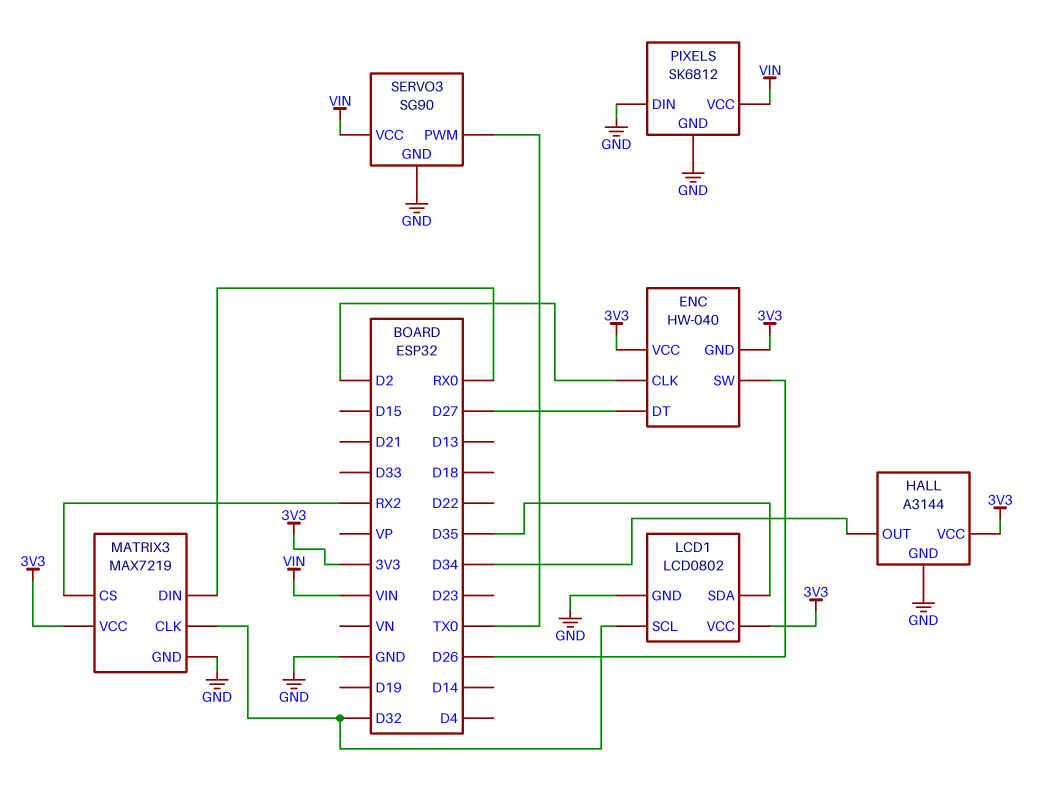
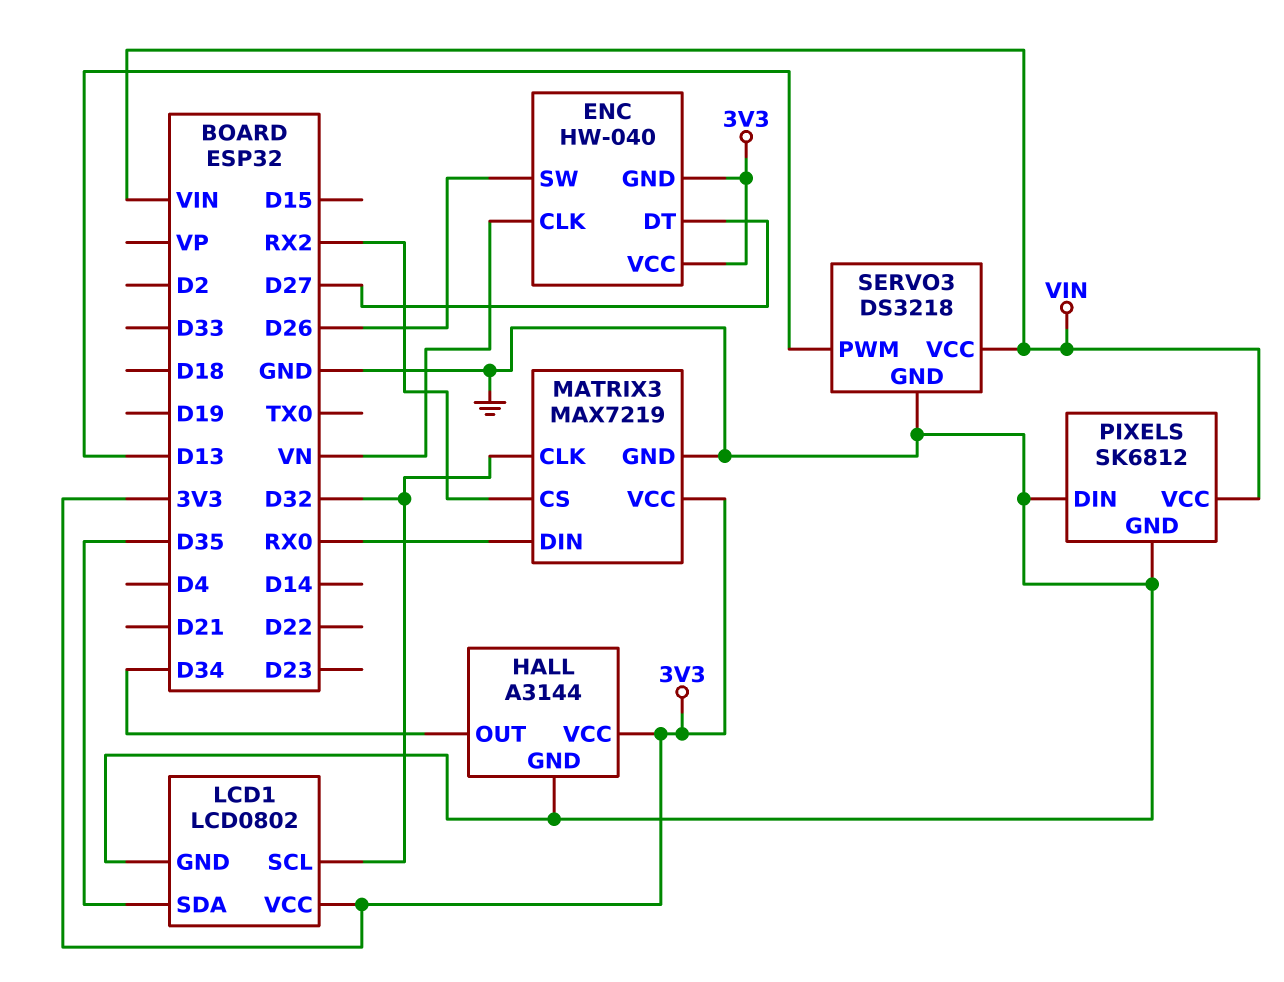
ENC pin CLK: D2 -> VN
SERVO3: SG90 -> DS3218
SERVO3 pin PWM: TX0 -> D13

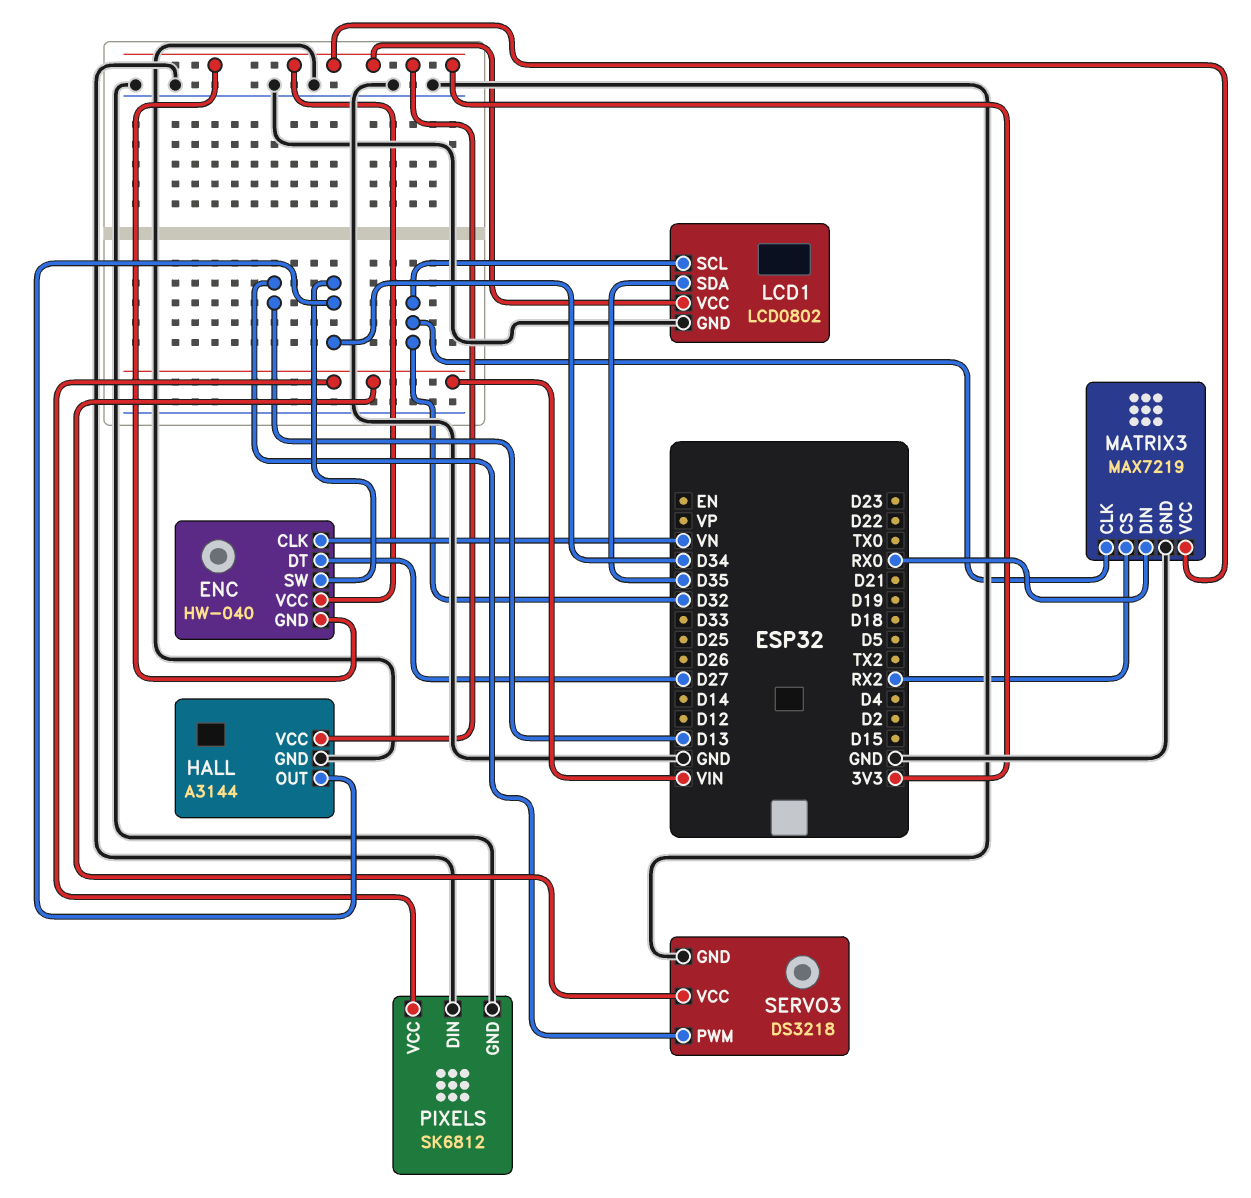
ENC pin SW: D26 -> D34

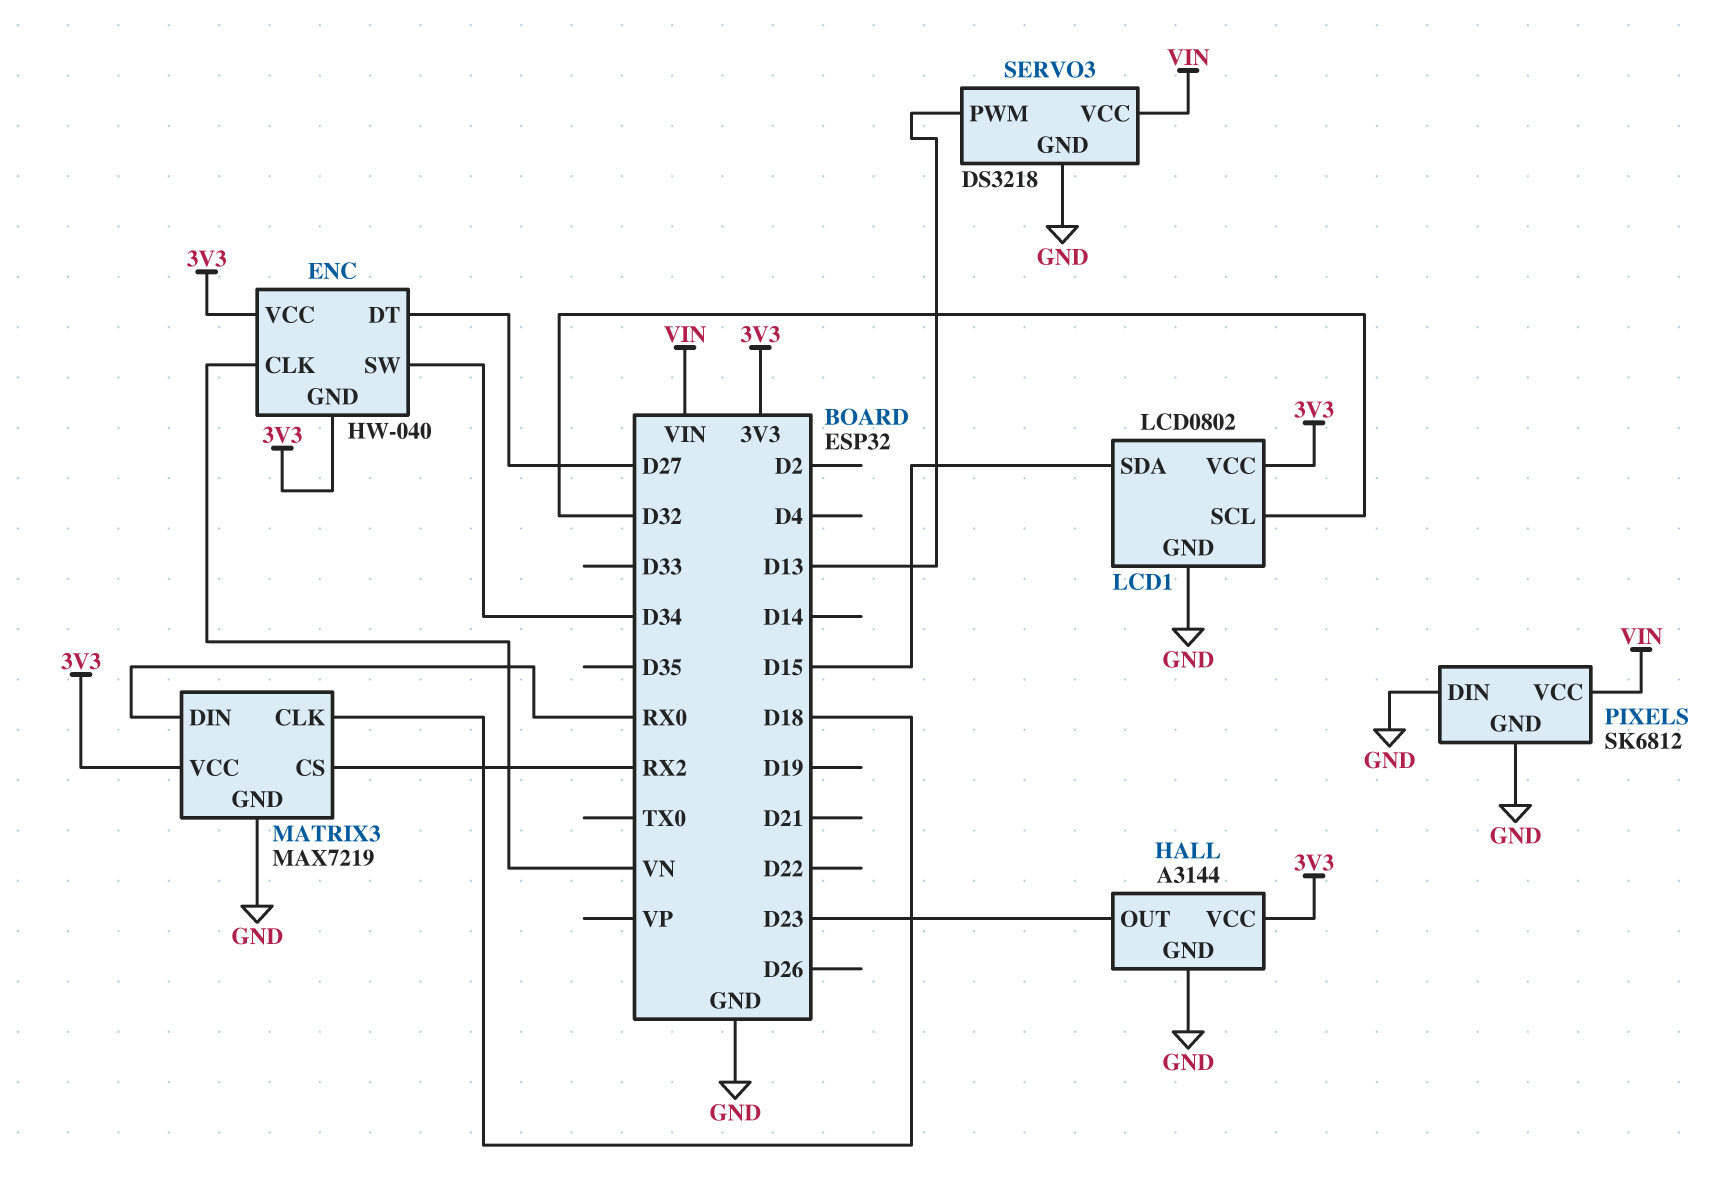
HALL pin OUT: D34 -> D23
LCD1 pin SDA: D35 -> D15
MATRIX3 pin CLK: D32 -> D18

